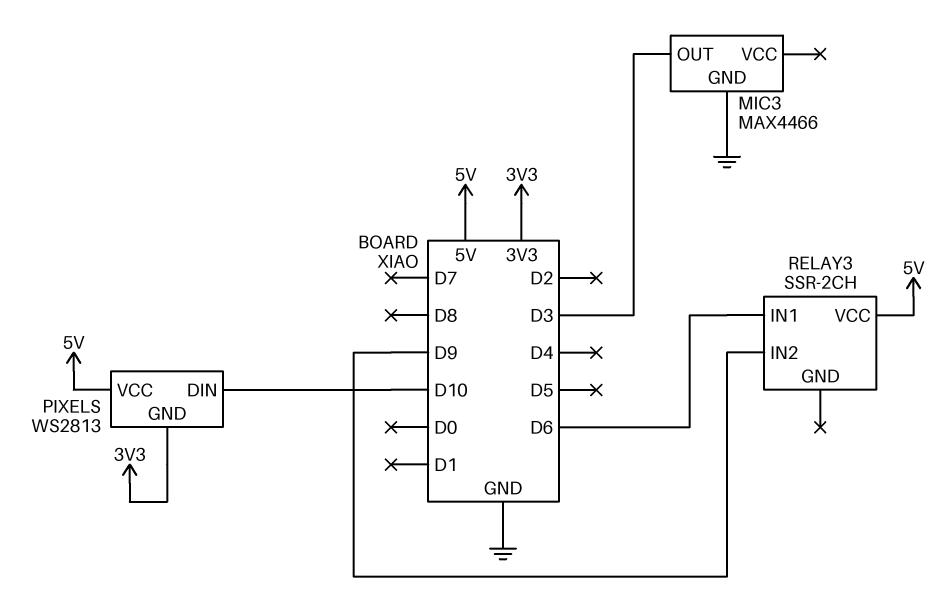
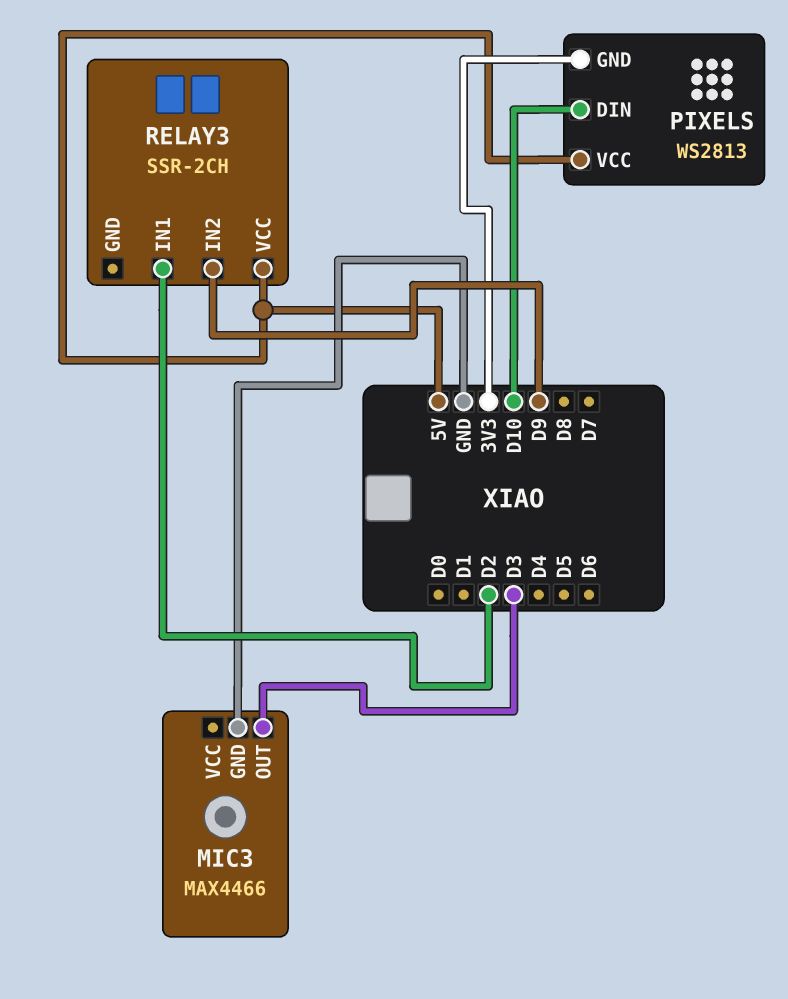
RELAY3 pin IN1: D6 -> D2

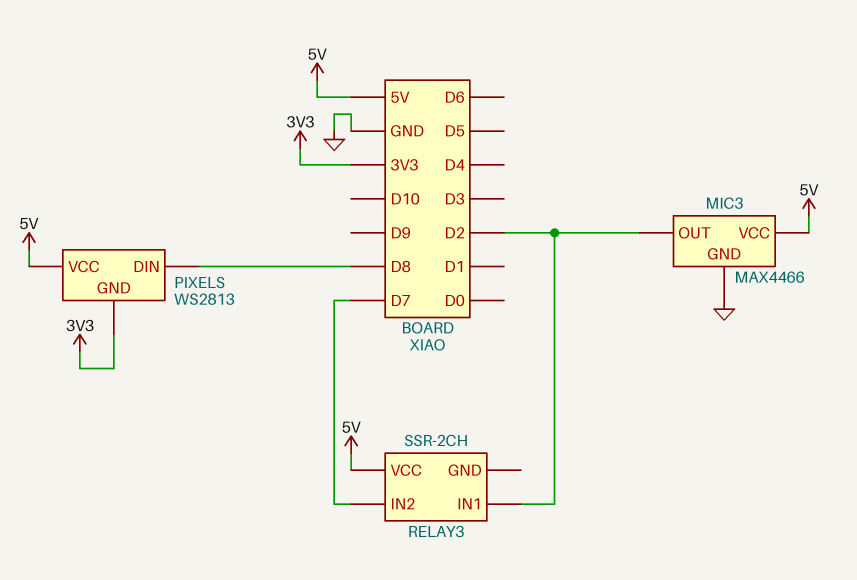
MIC3 pin OUT: D3 -> D2
MIC3 pin VCC: none -> 5V
PIXELS pin DIN: D10 -> D8
RELAY3 pin IN2: D9 -> D7

